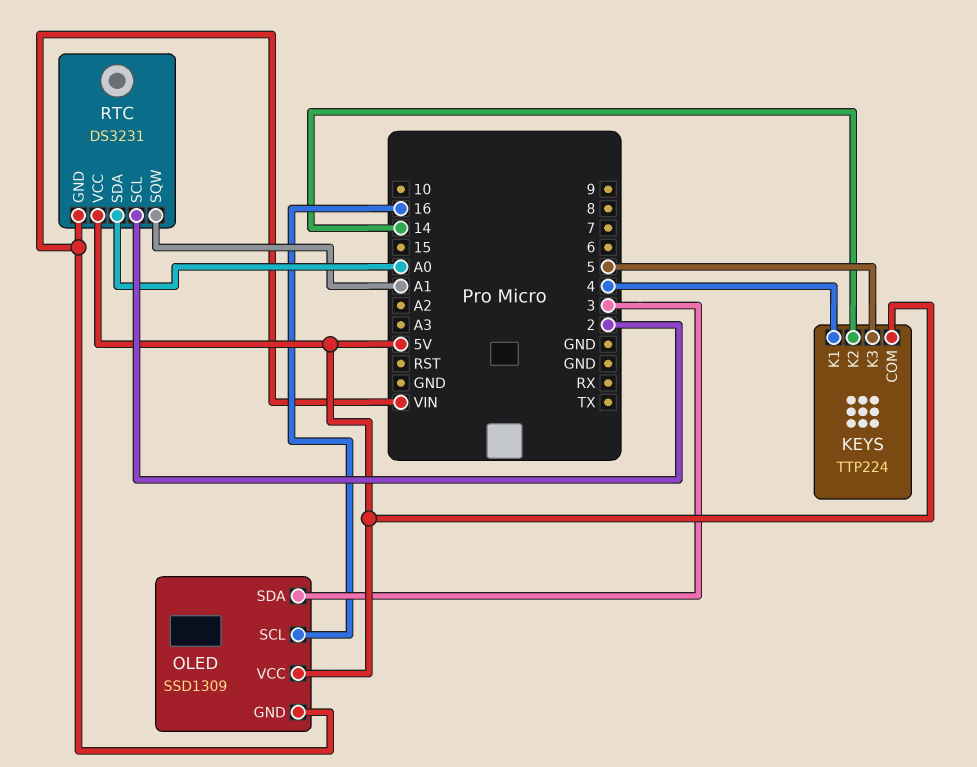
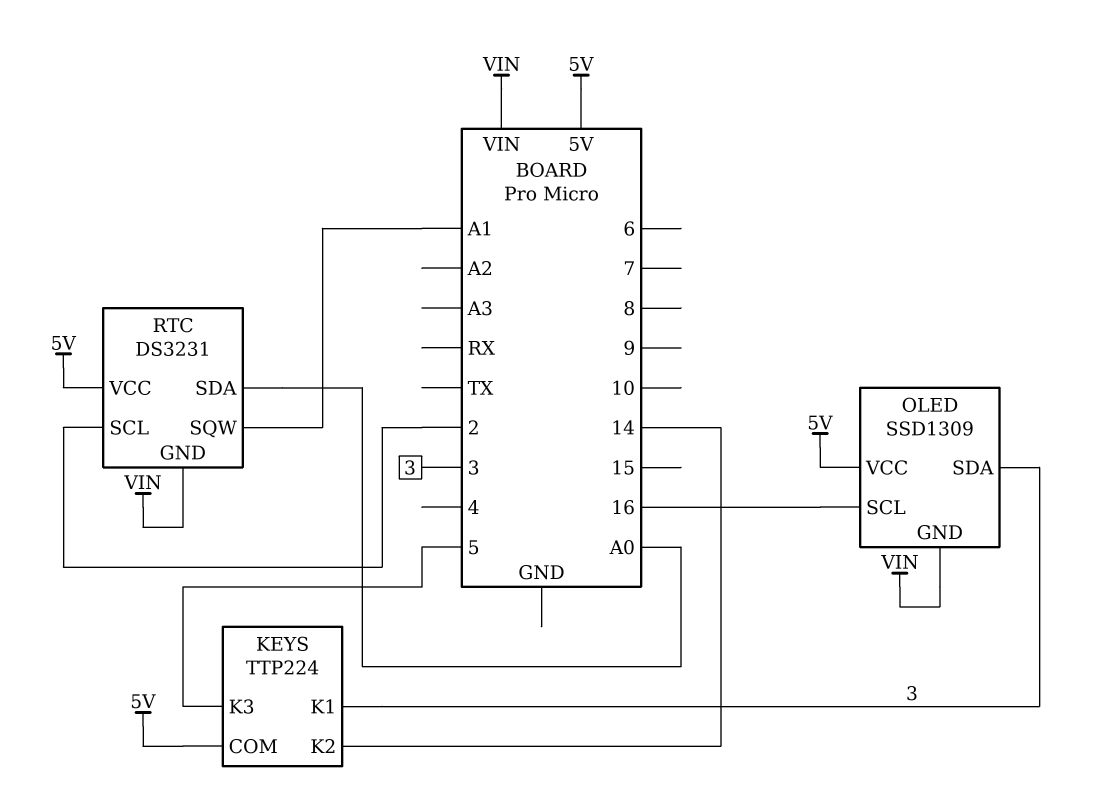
KEYS pin K1: 4 -> 3

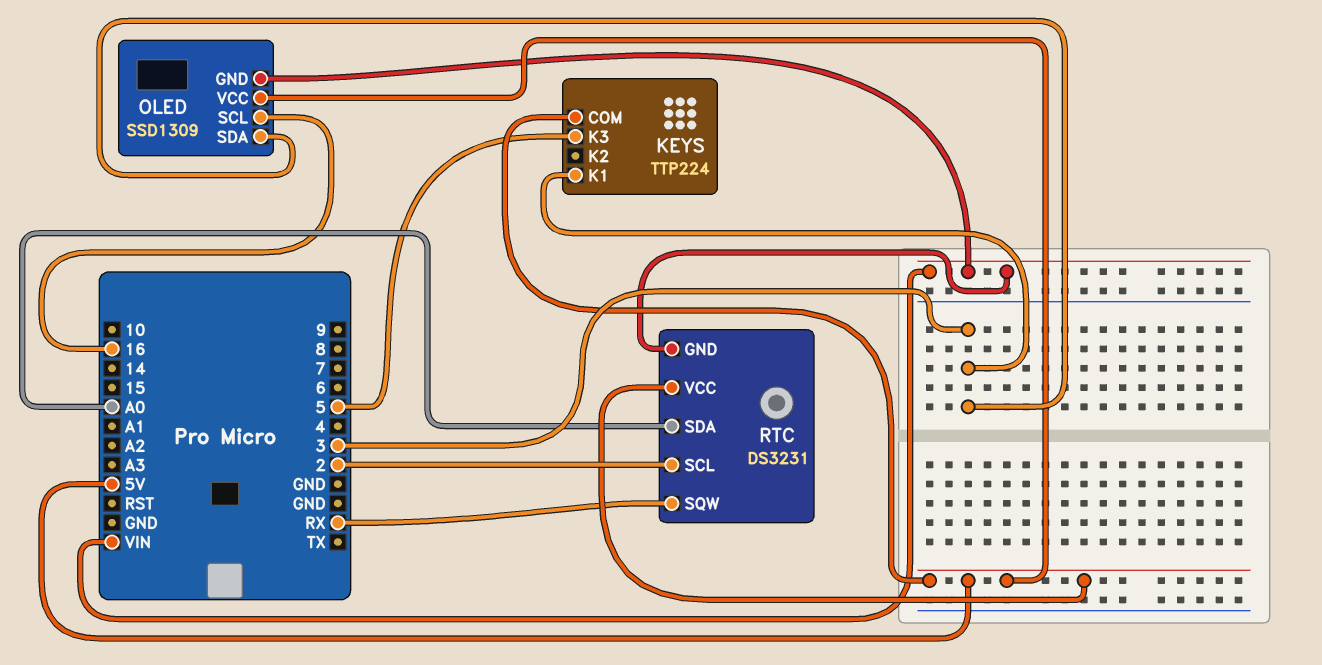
KEYS pin K2: 14 -> none
RTC pin SQW: A1 -> RX

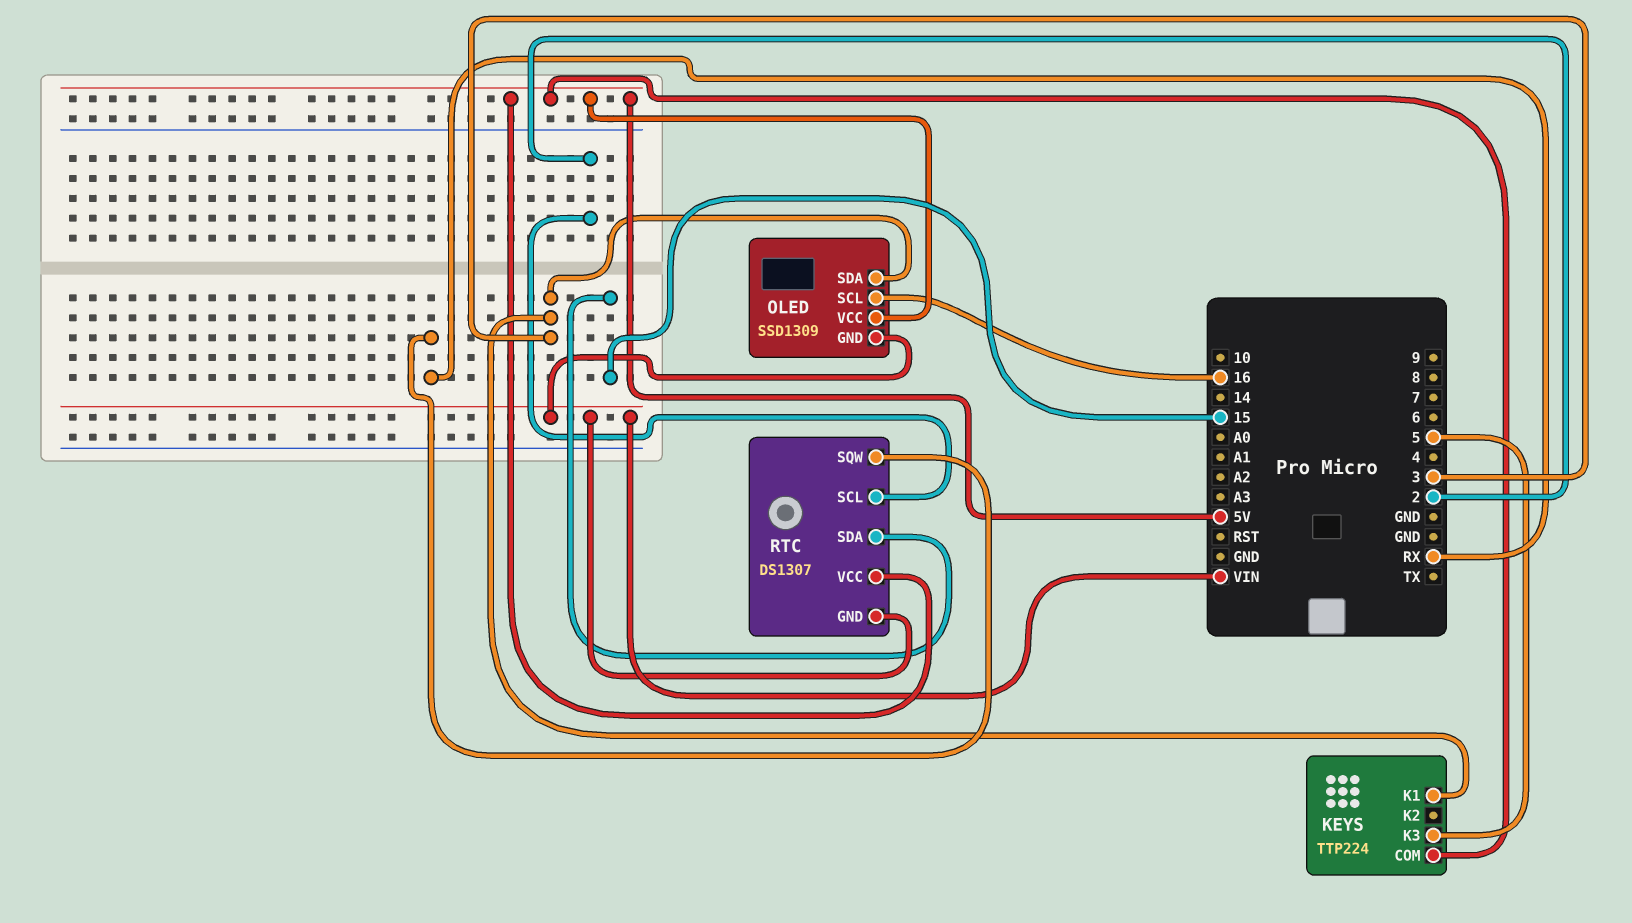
RTC: DS3231 -> DS1307
RTC pin SDA: A0 -> 15

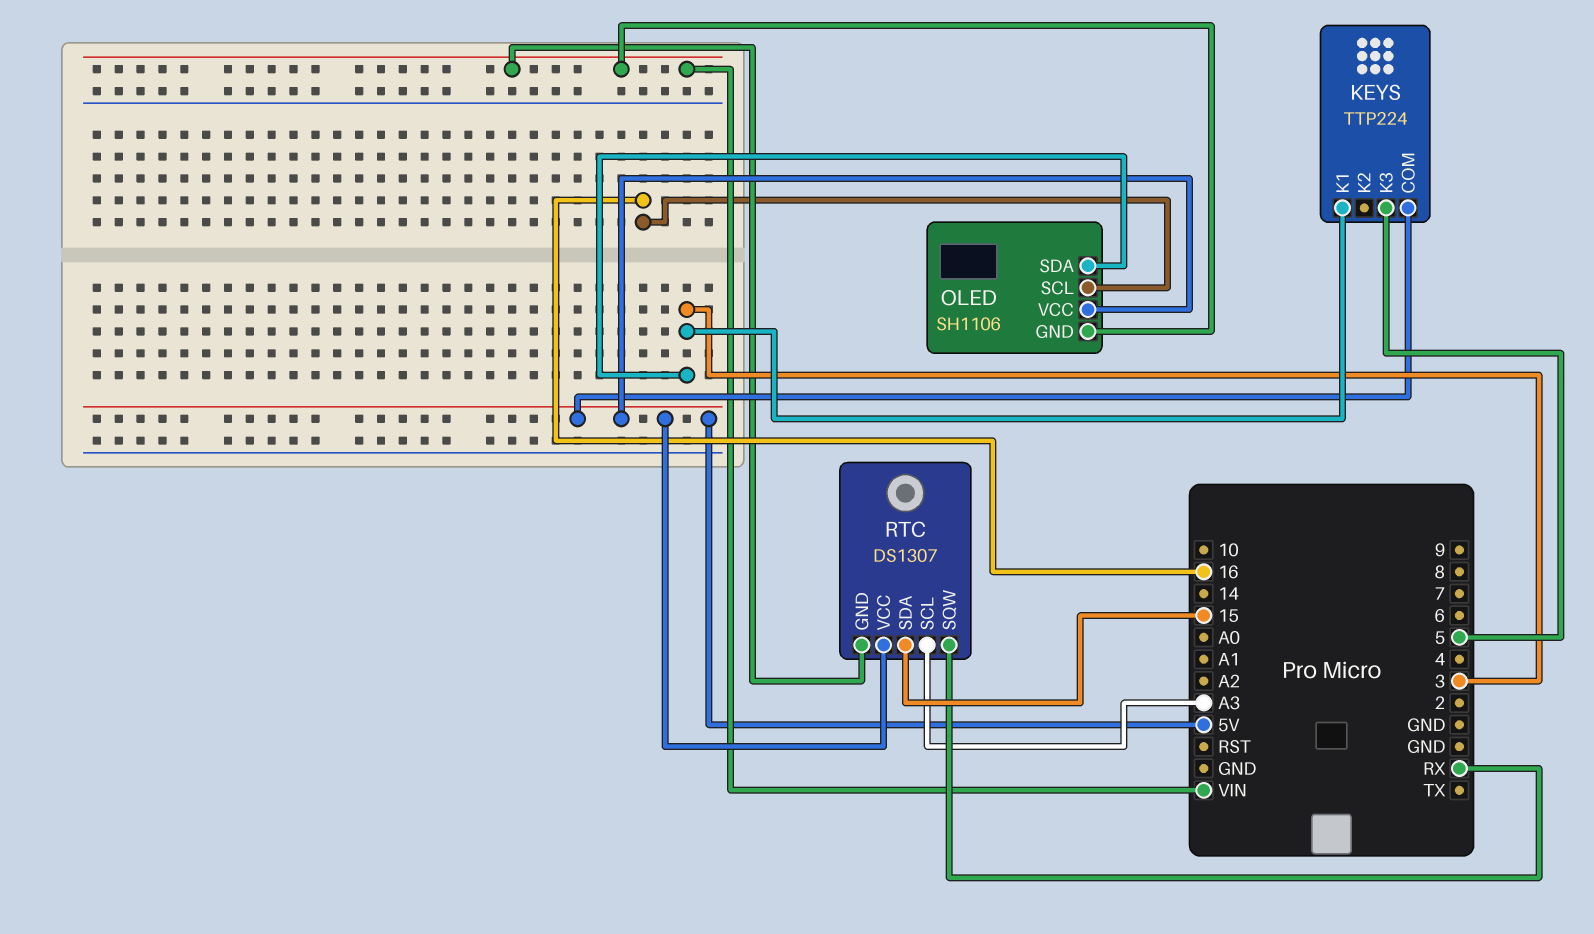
OLED: SSD1309 -> SH1106
RTC pin SCL: 2 -> A3

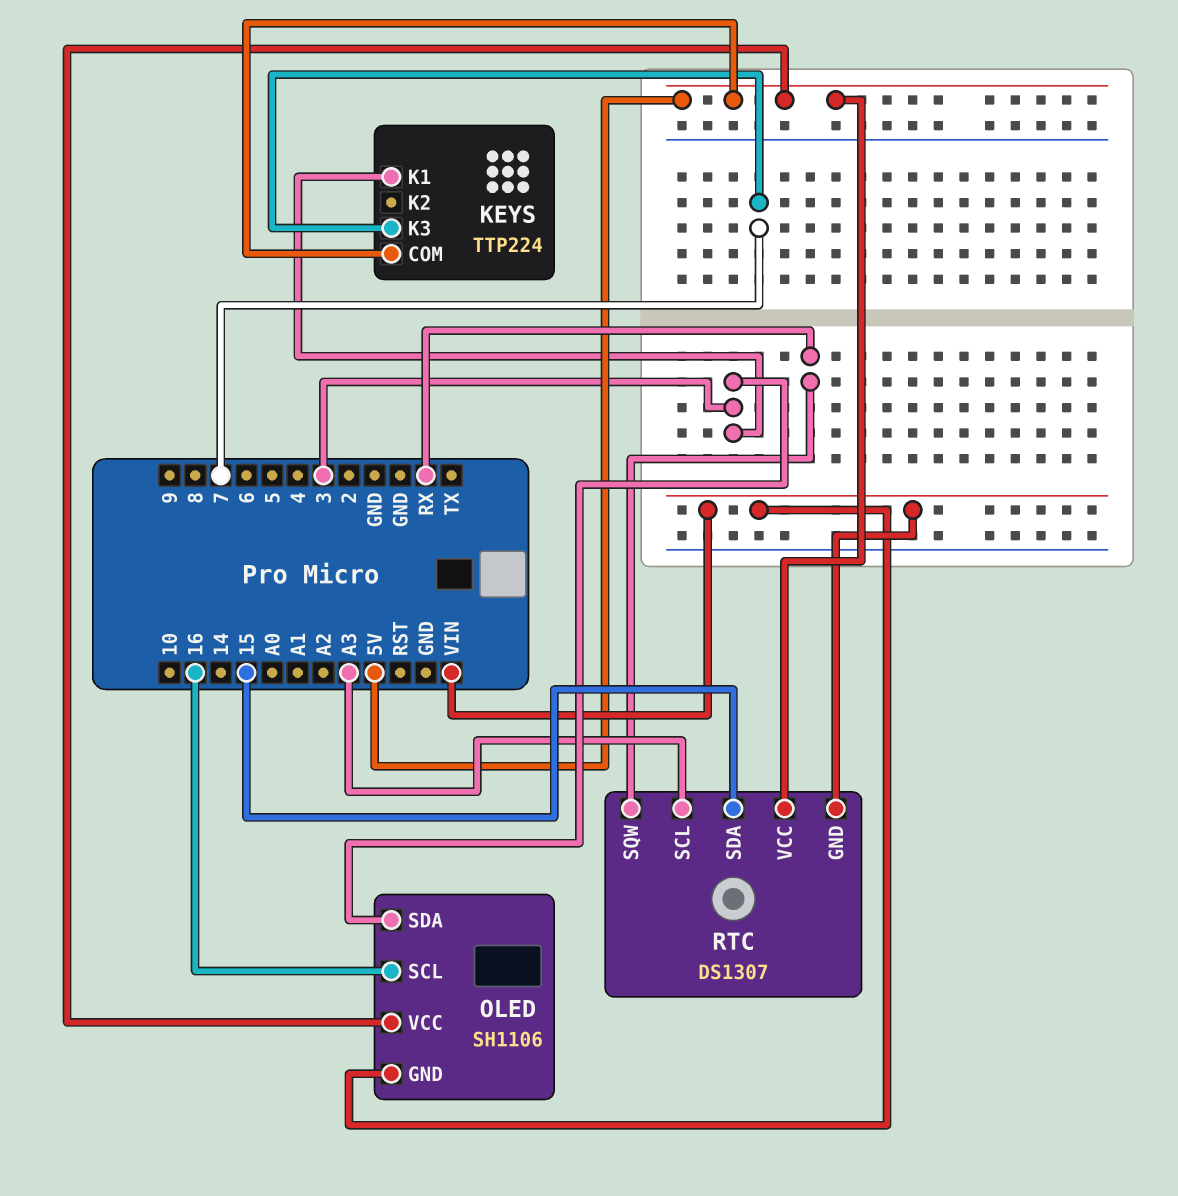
KEYS pin K3: 5 -> 7

